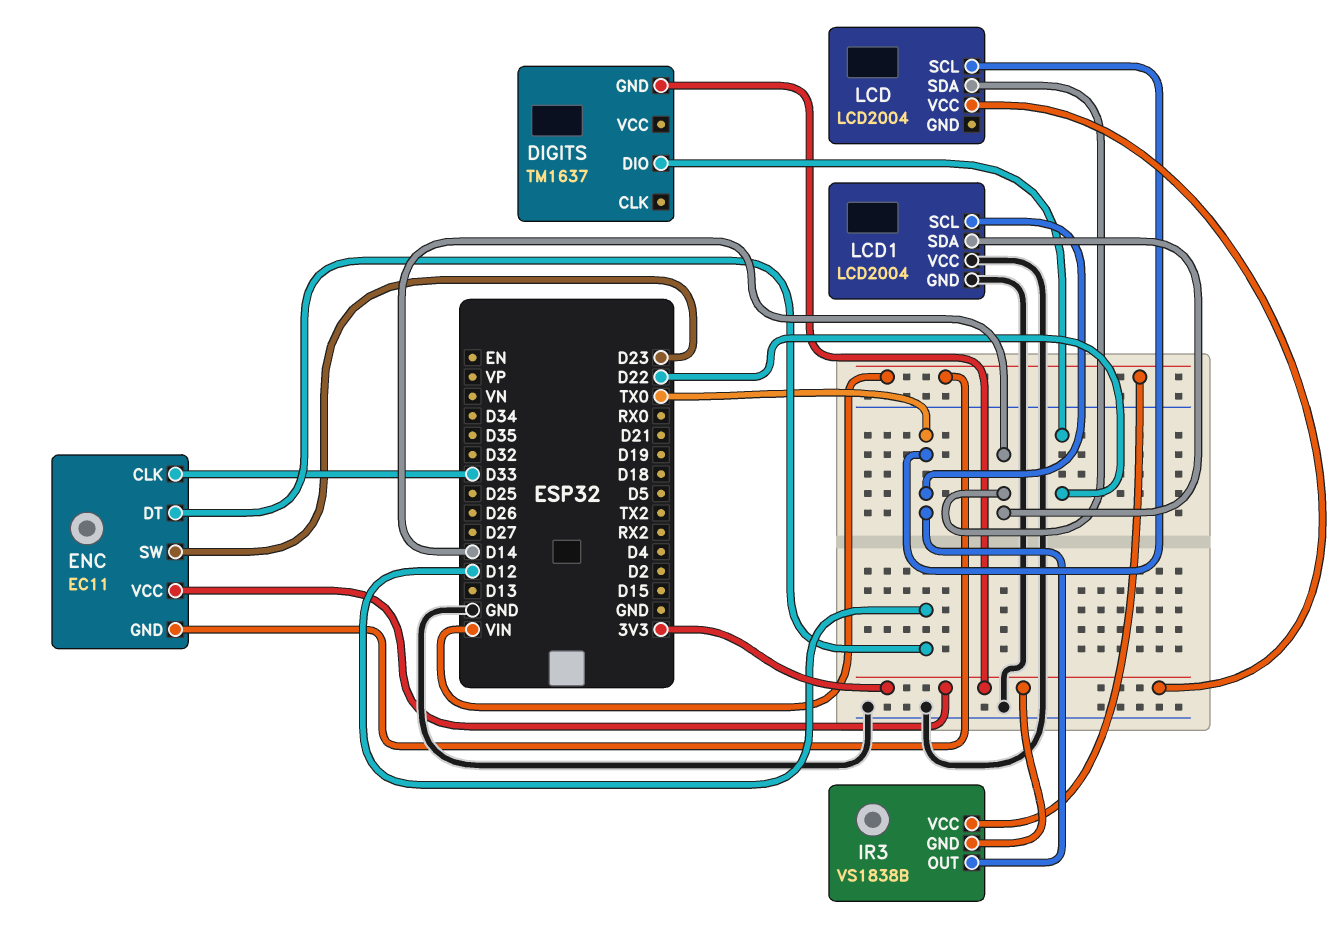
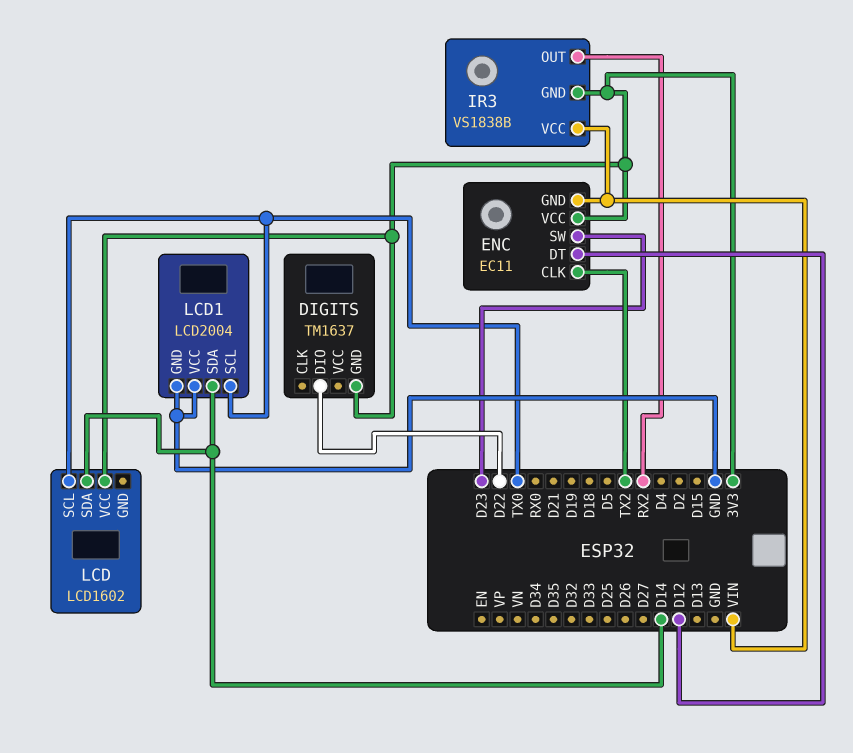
ENC pin CLK: D33 -> TX2
IR3 pin OUT: TX0 -> RX2
LCD: LCD2004 -> LCD1602

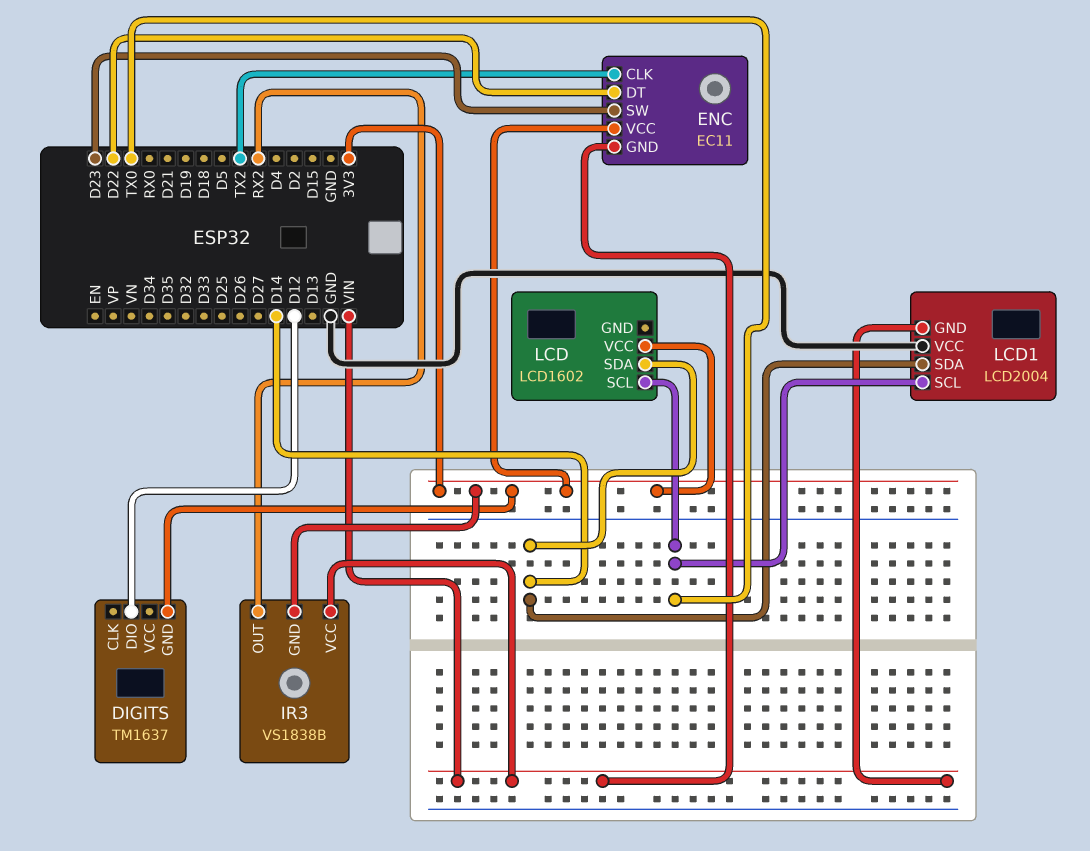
DIGITS pin DIO: D22 -> D12
ENC pin DT: D12 -> D22
LCD1 pin GND: GND -> VIN

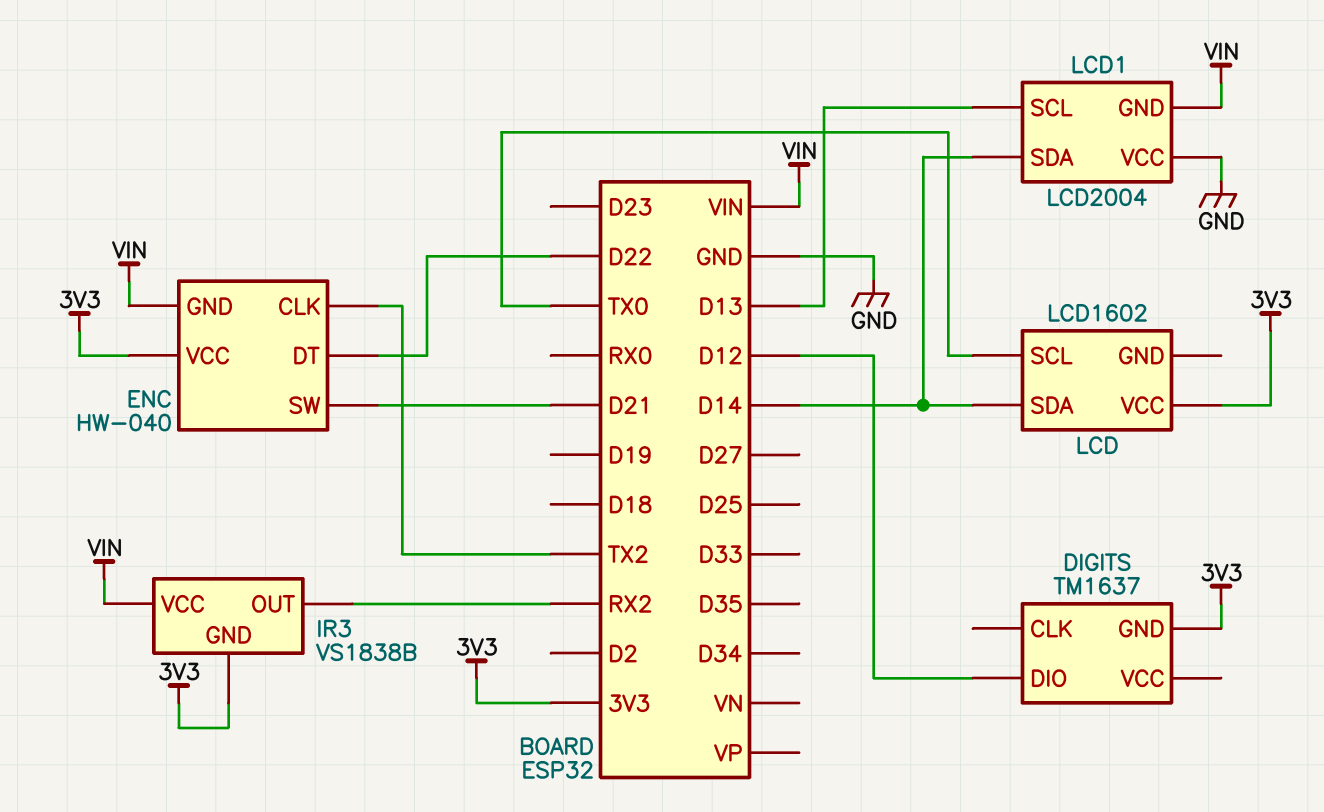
ENC: EC11 -> HW-040
ENC pin SW: D23 -> D21
LCD1 pin SCL: TX0 -> D13

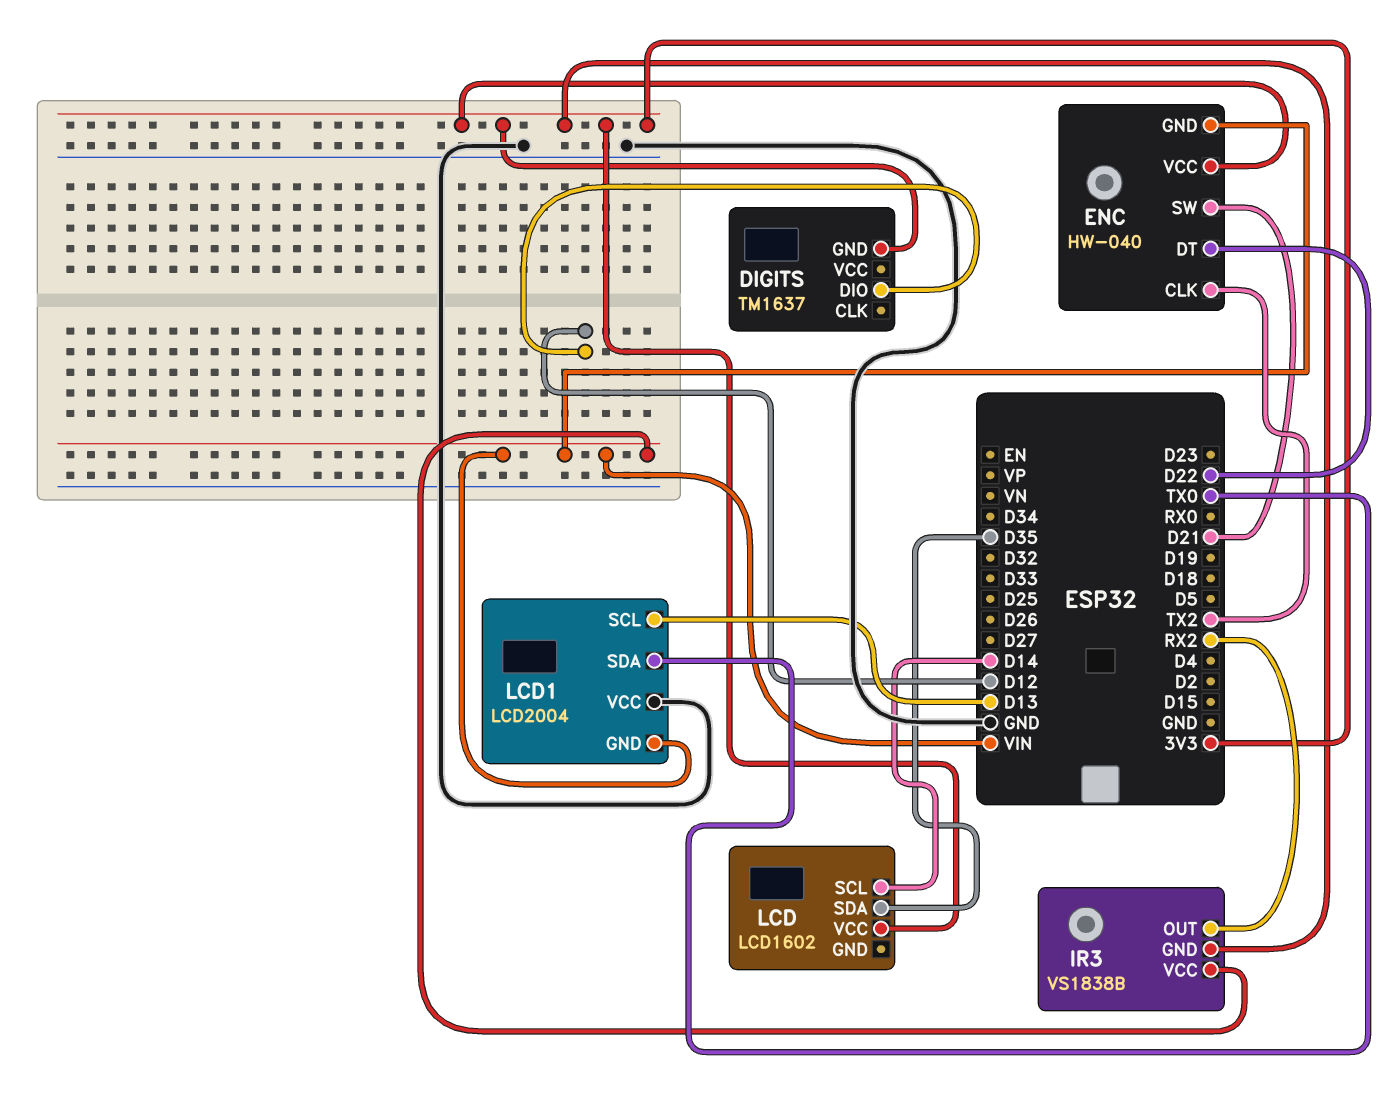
LCD pin SCL: TX0 -> D14
LCD pin SDA: D14 -> D35
LCD1 pin SDA: D14 -> TX0

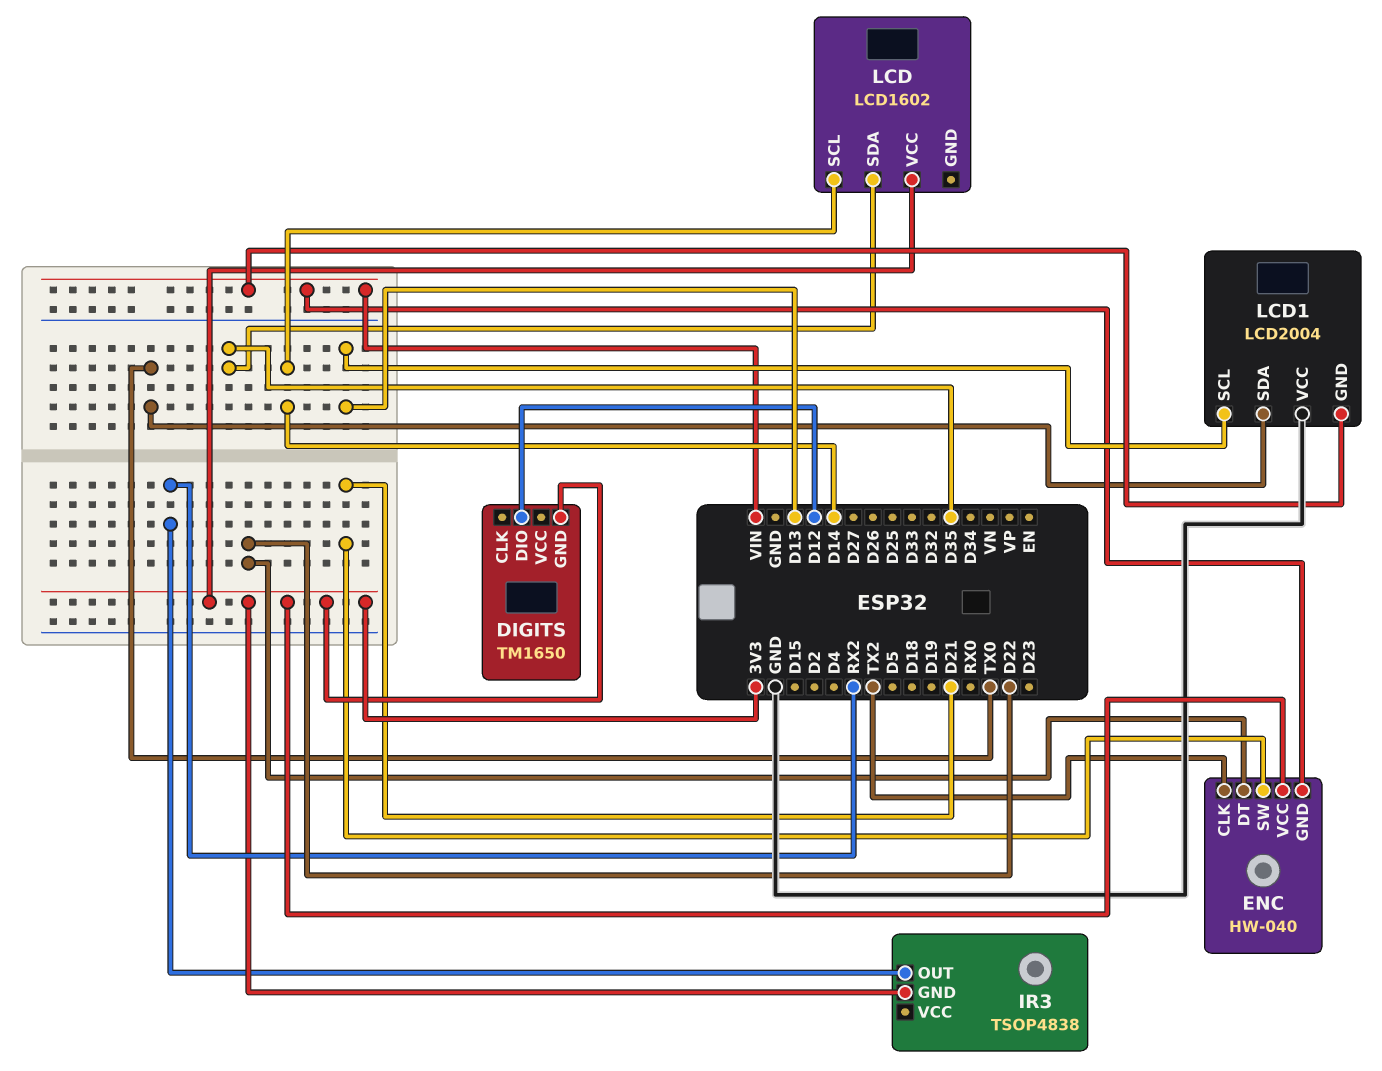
DIGITS: TM1637 -> TM1650
IR3: VS1838B -> TSOP4838
IR3 pin VCC: VIN -> none

